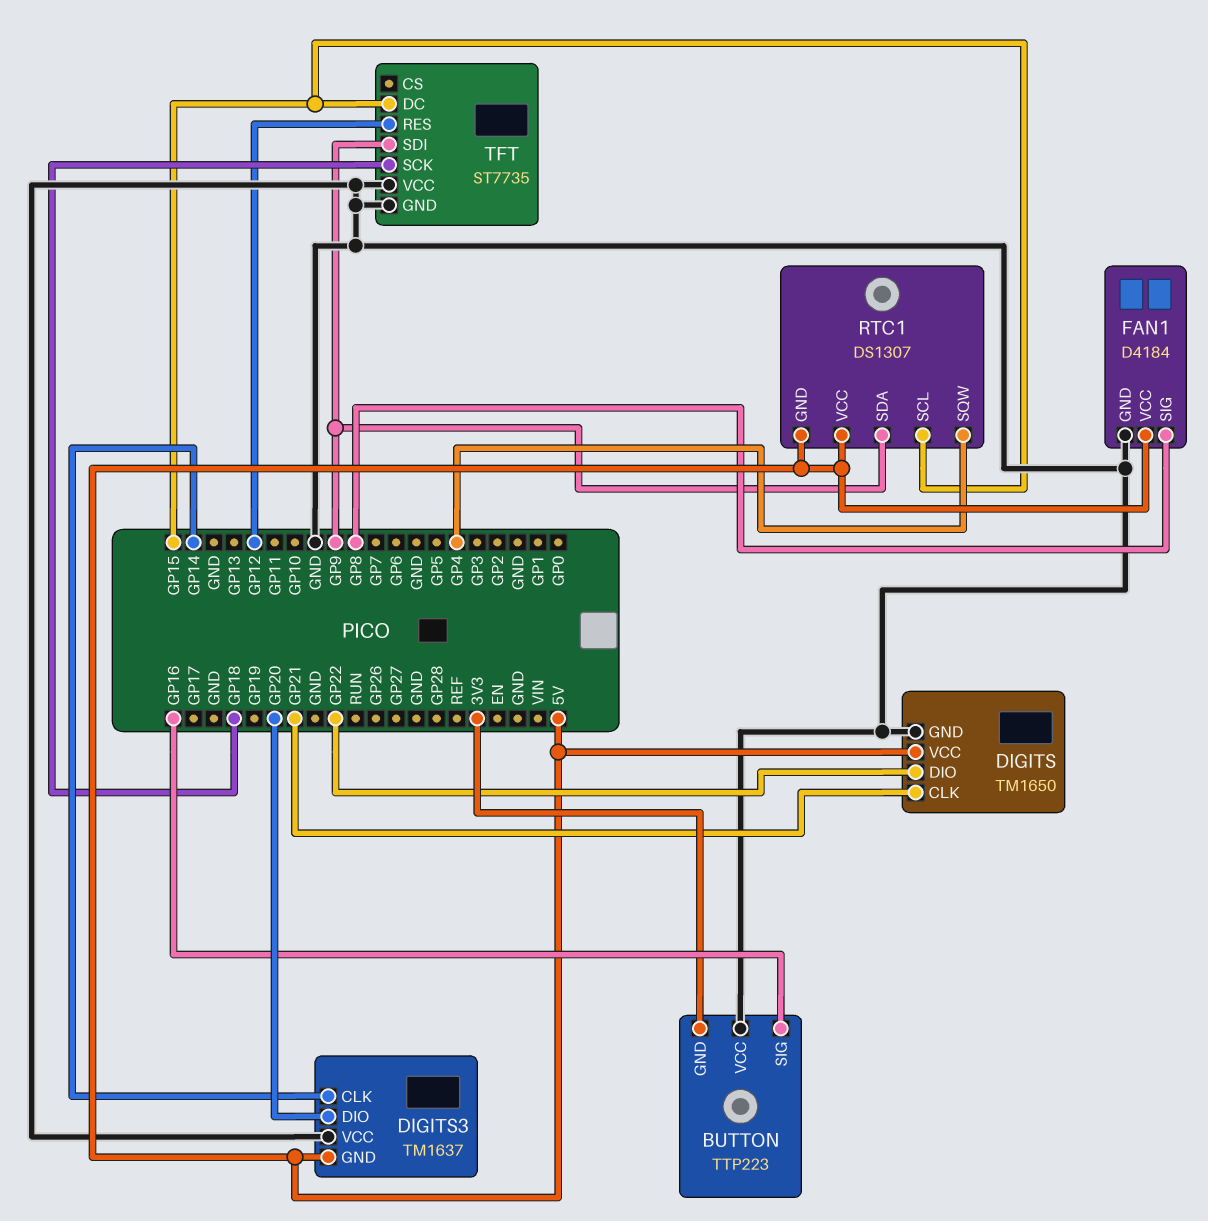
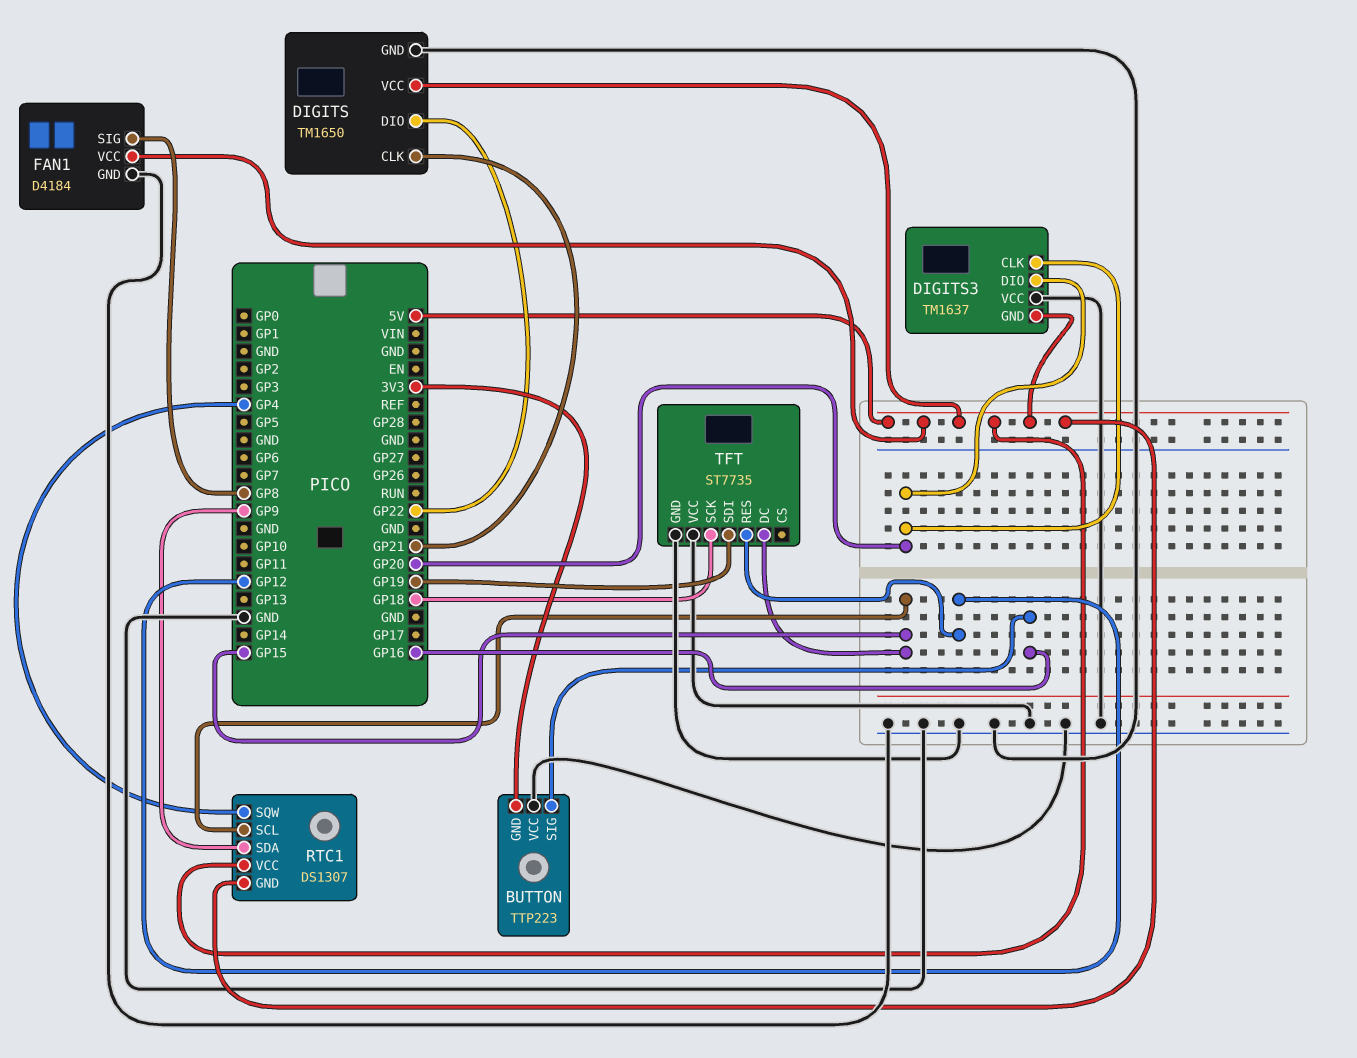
DIGITS3 pin CLK: GP14 -> GP20
TFT pin SDI: GP9 -> GP19

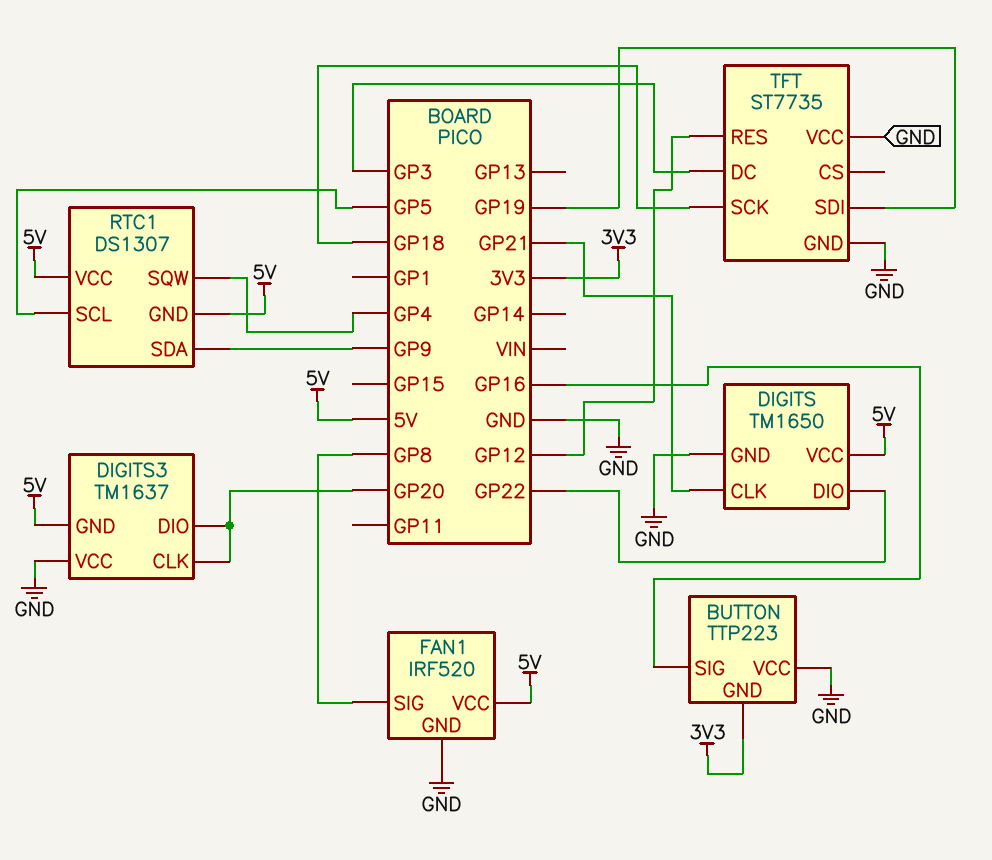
FAN1: D4184 -> IRF520
RTC1 pin SCL: GP15 -> GP5
TFT pin DC: GP15 -> GP3

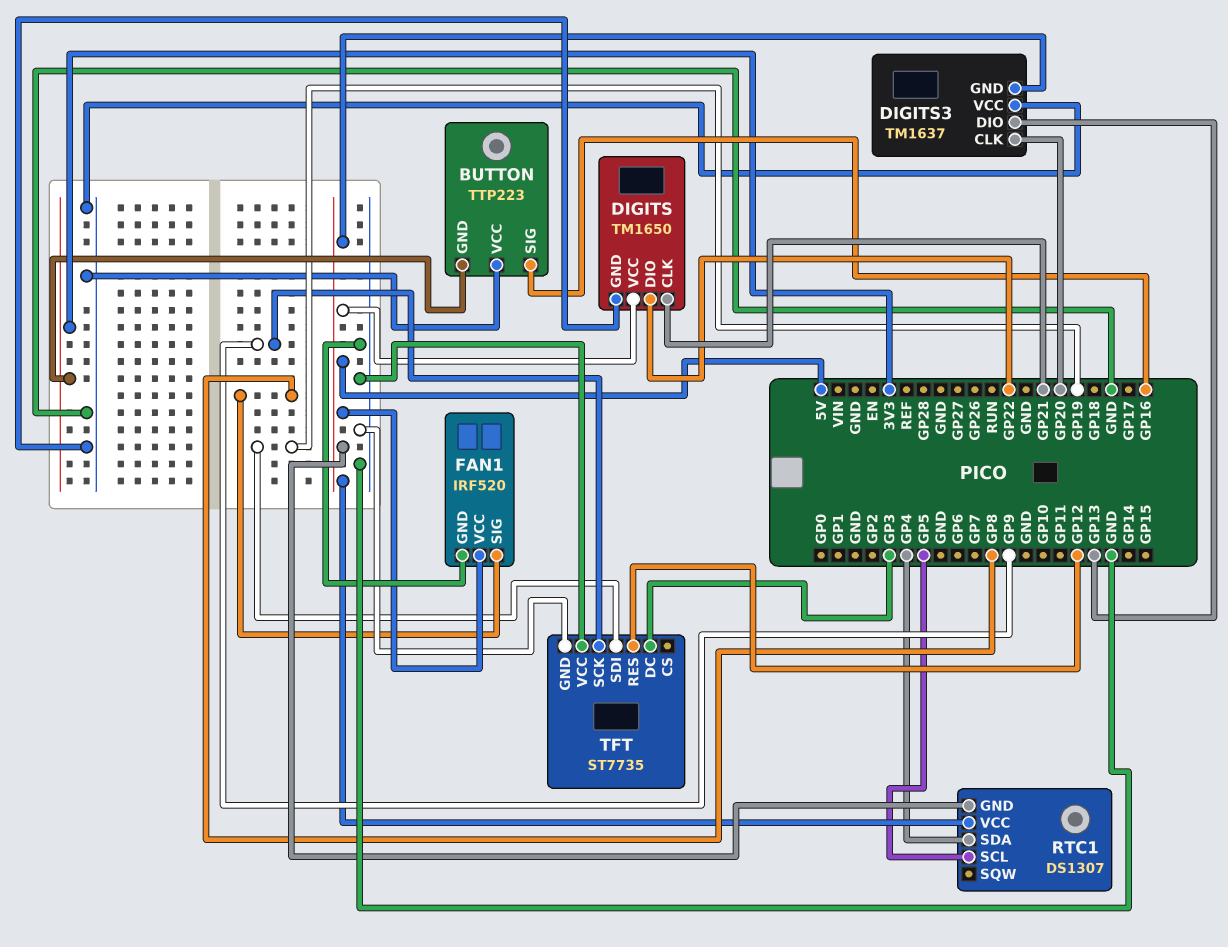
DIGITS3 pin DIO: GP20 -> GP13
RTC1 pin SDA: GP9 -> GP4
RTC1 pin SQW: GP4 -> none
TFT pin SCK: GP18 -> GP9

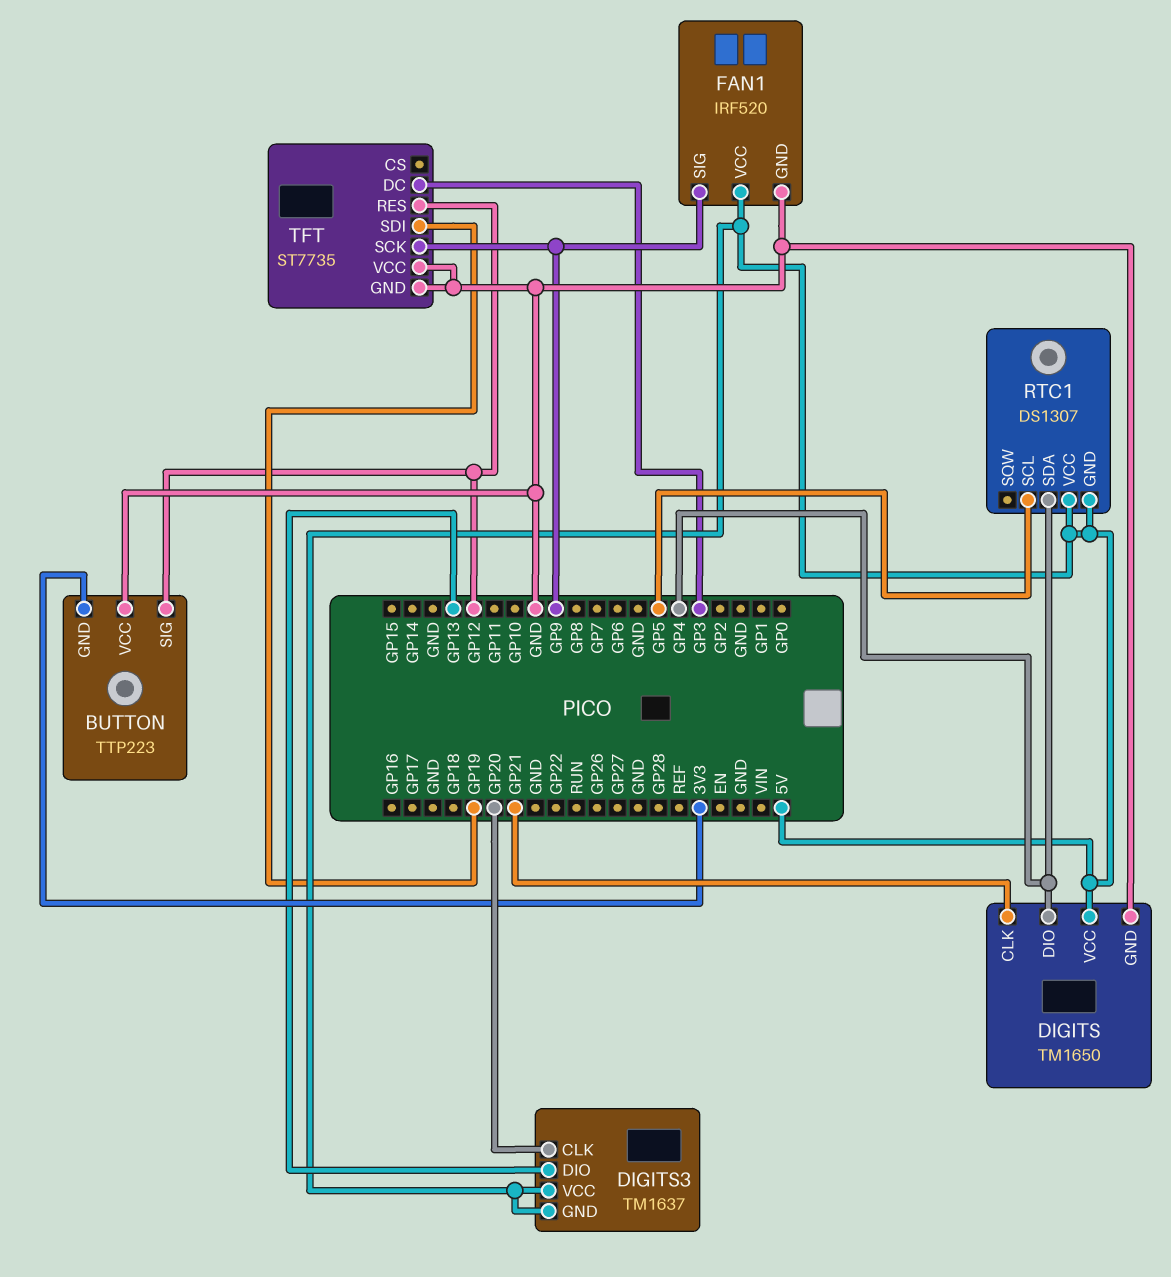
BUTTON pin SIG: GP16 -> GP12
DIGITS pin DIO: GP22 -> GP4
DIGITS3 pin VCC: GND -> 5V
FAN1 pin SIG: GP8 -> GP9

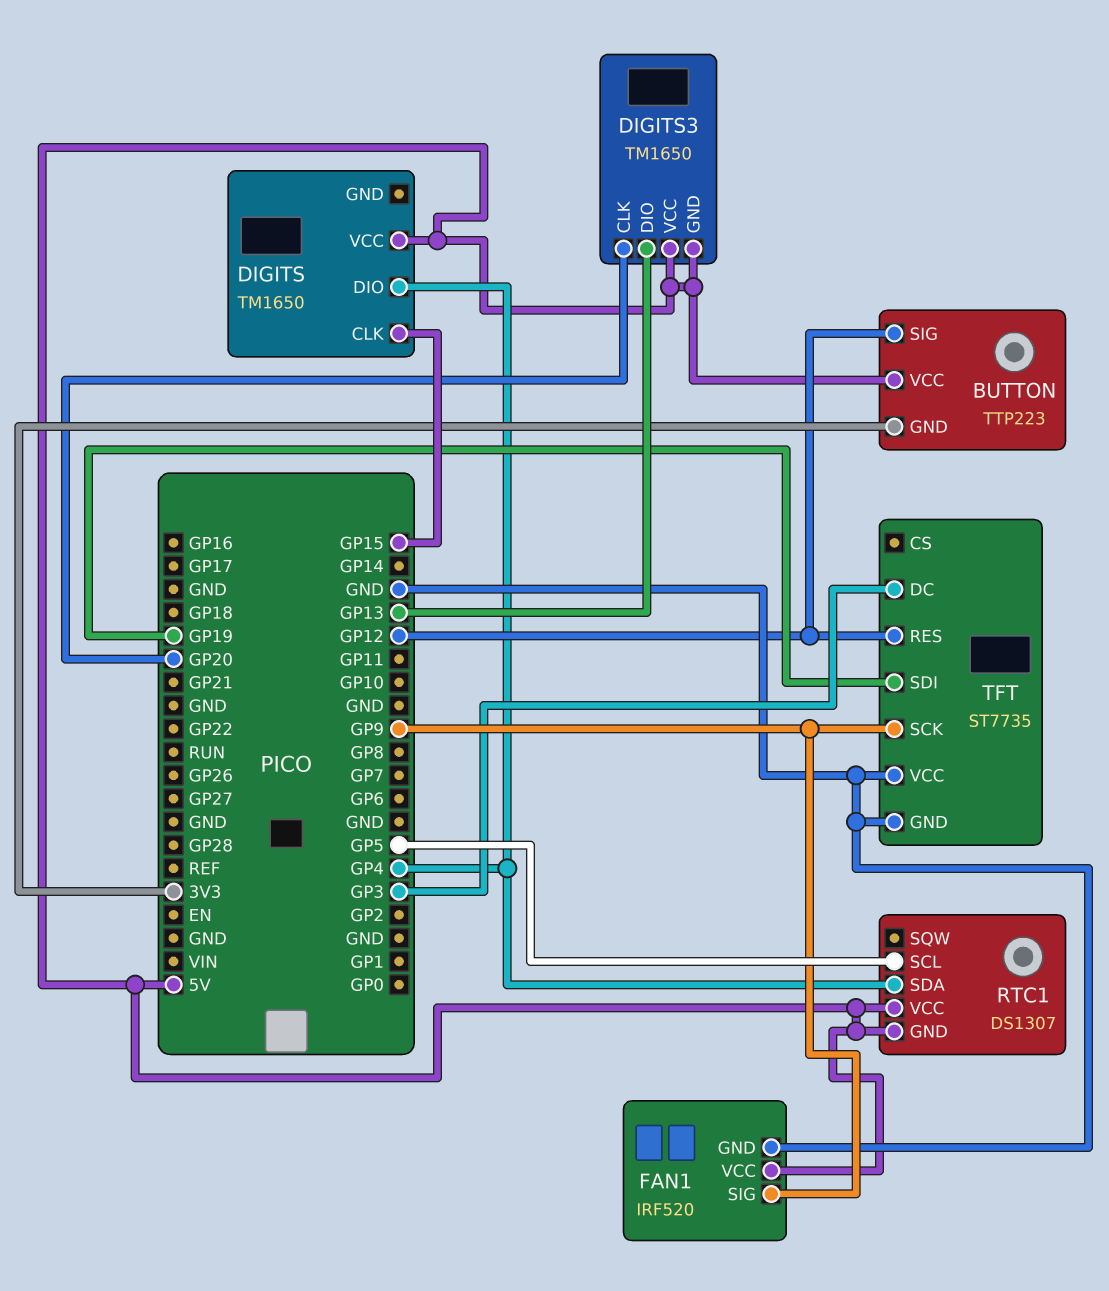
BUTTON pin VCC: GND -> 5V
DIGITS pin CLK: GP21 -> GP15
DIGITS pin GND: GND -> none
DIGITS3: TM1637 -> TM1650

